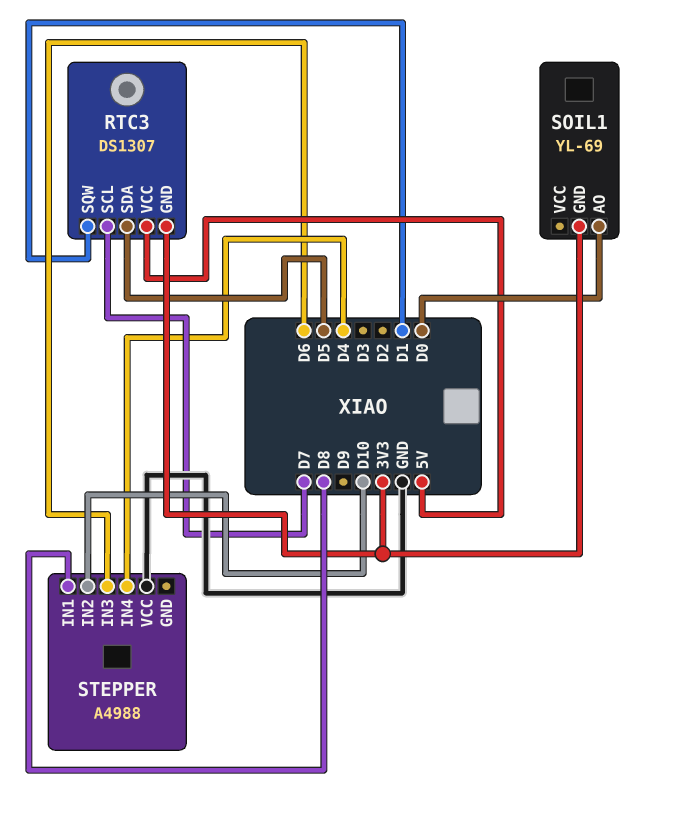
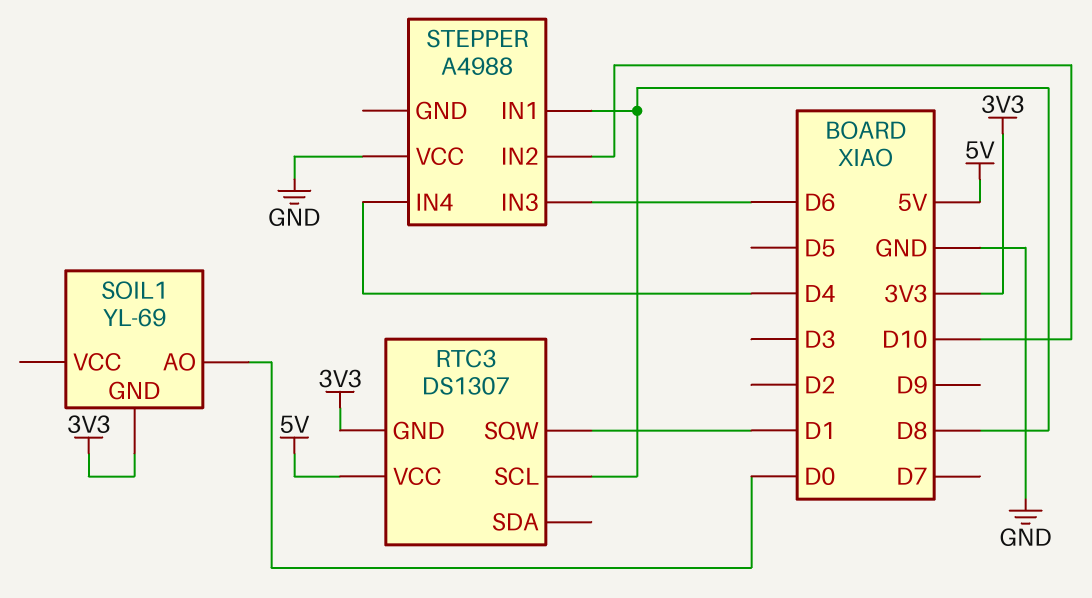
RTC3 pin SCL: D7 -> D8
RTC3 pin SDA: D5 -> none

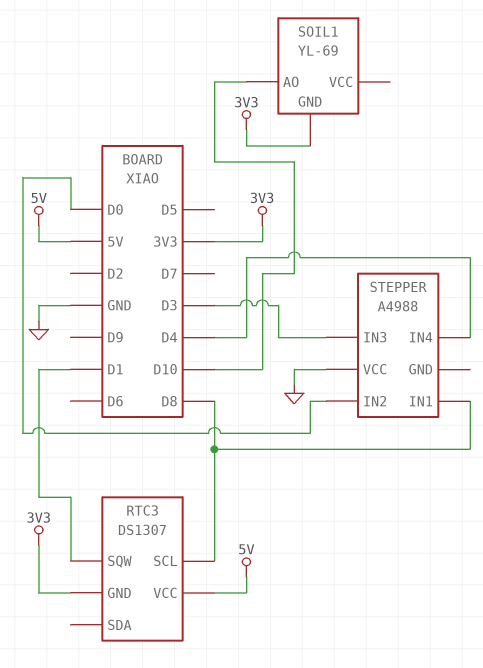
SOIL1 pin AO: D0 -> D10
STEPPER pin IN2: D10 -> D0
STEPPER pin IN3: D6 -> D3

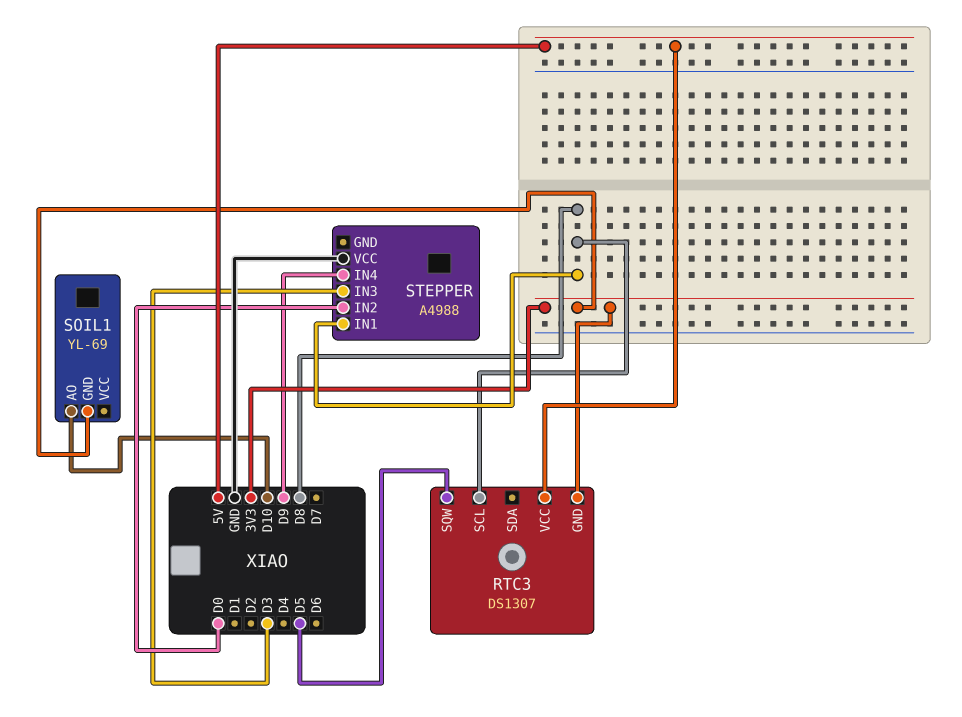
RTC3 pin SQW: D1 -> D5
STEPPER pin IN4: D4 -> D9

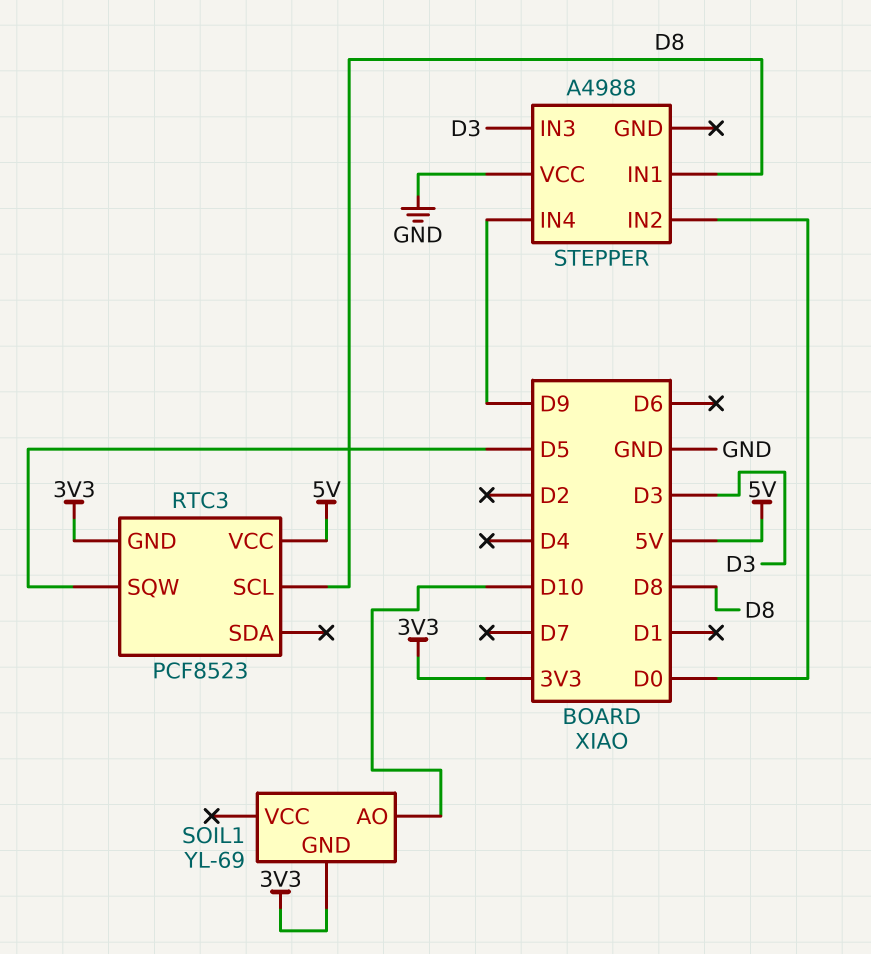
RTC3: DS1307 -> PCF8523

